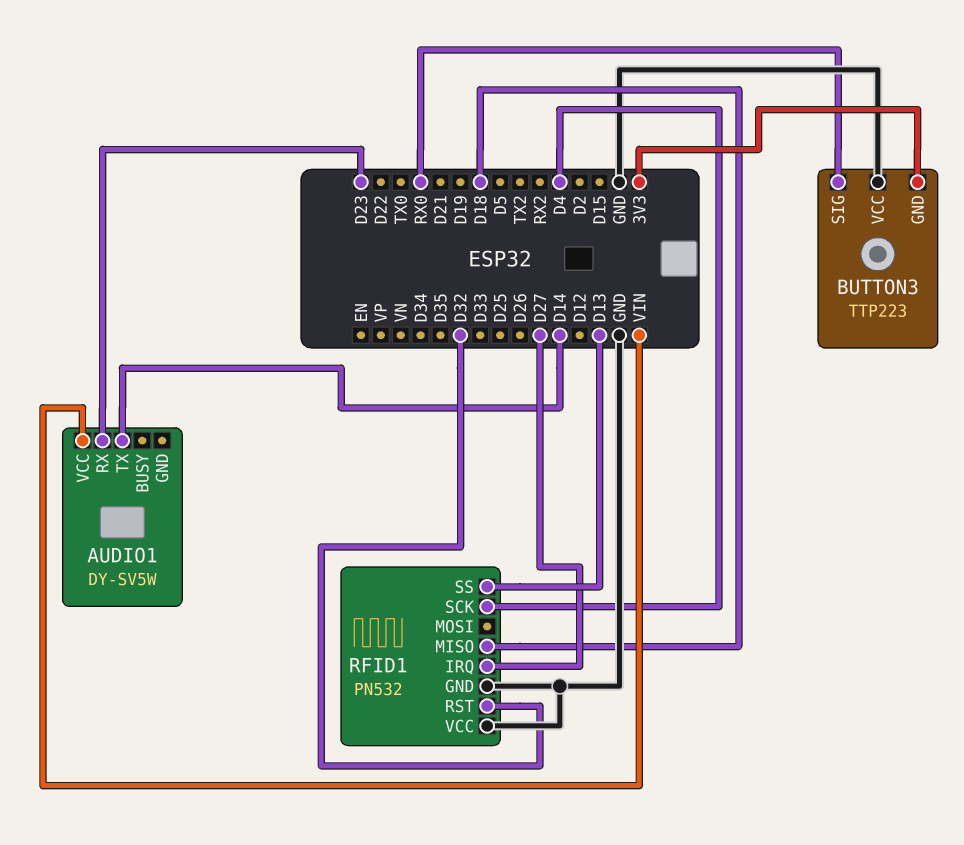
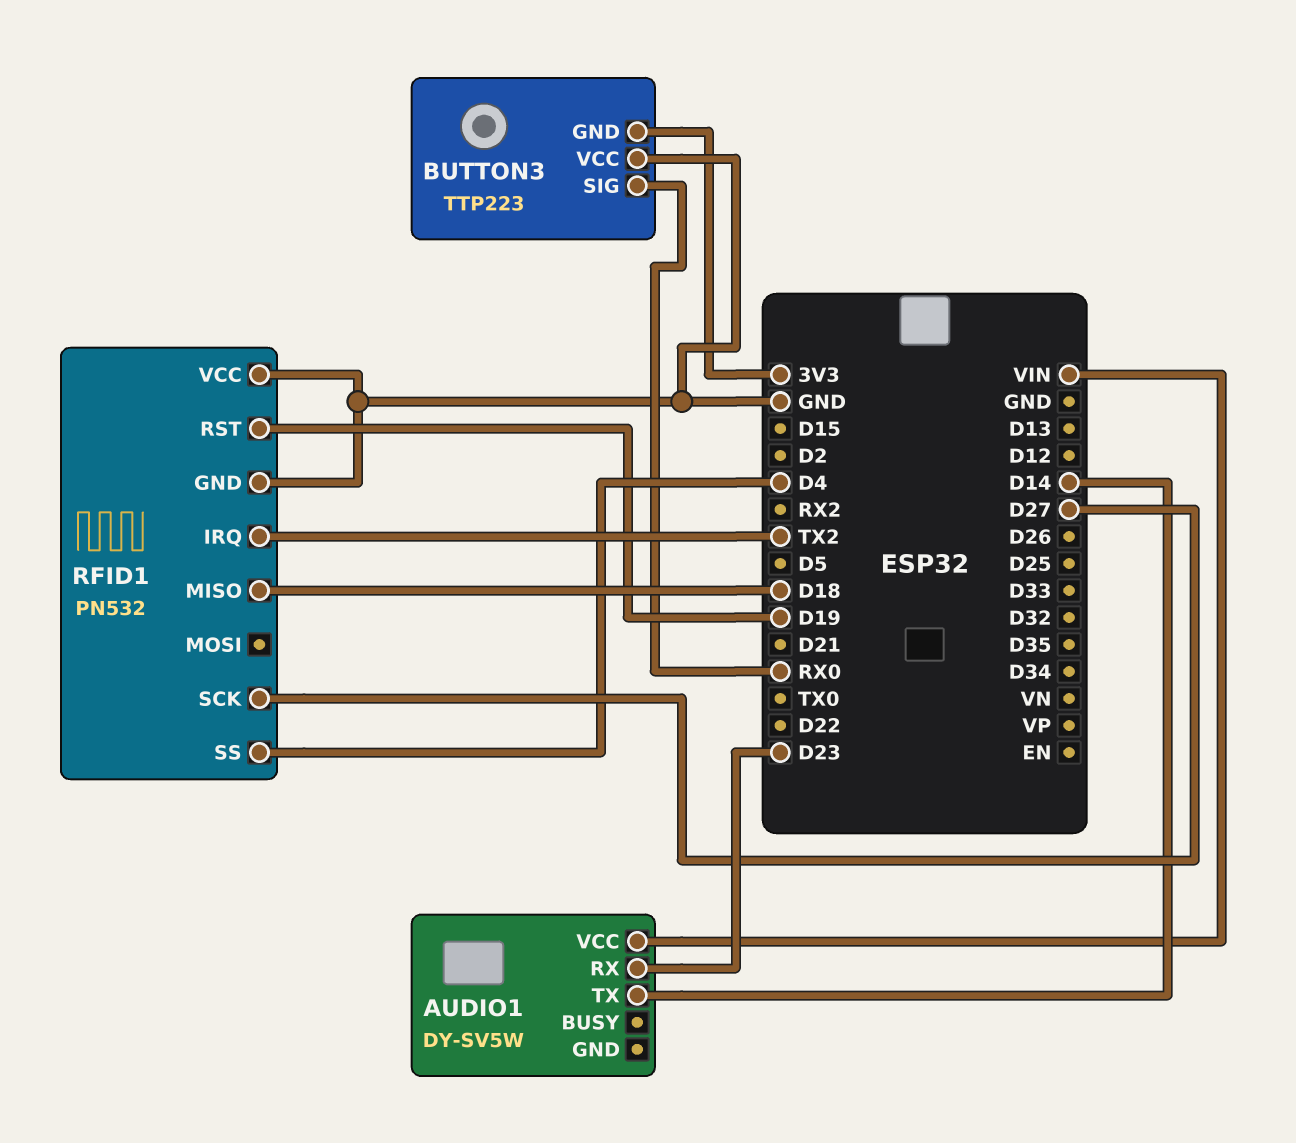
RFID1 pin IRQ: D27 -> TX2
RFID1 pin RST: D32 -> D19
RFID1 pin SCK: D4 -> D27
RFID1 pin SS: D13 -> D4

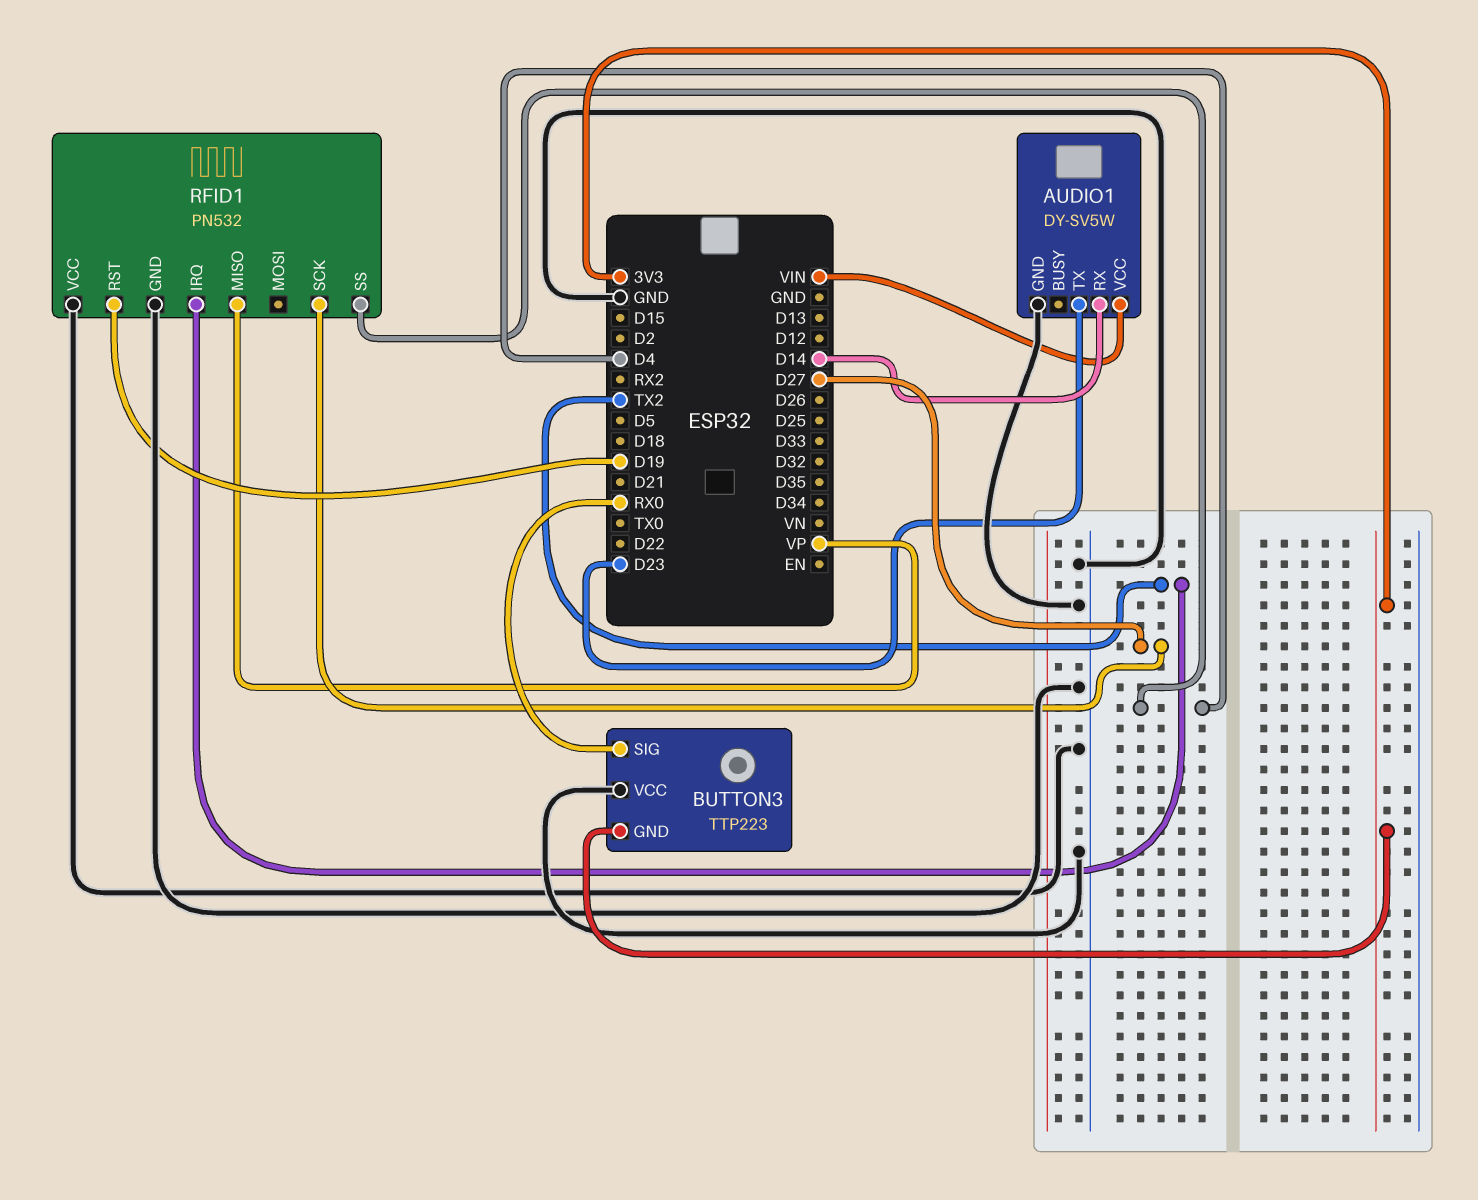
AUDIO1 pin GND: none -> GND
AUDIO1 pin RX: D23 -> D14
AUDIO1 pin TX: D14 -> D23
RFID1 pin MISO: D18 -> VP

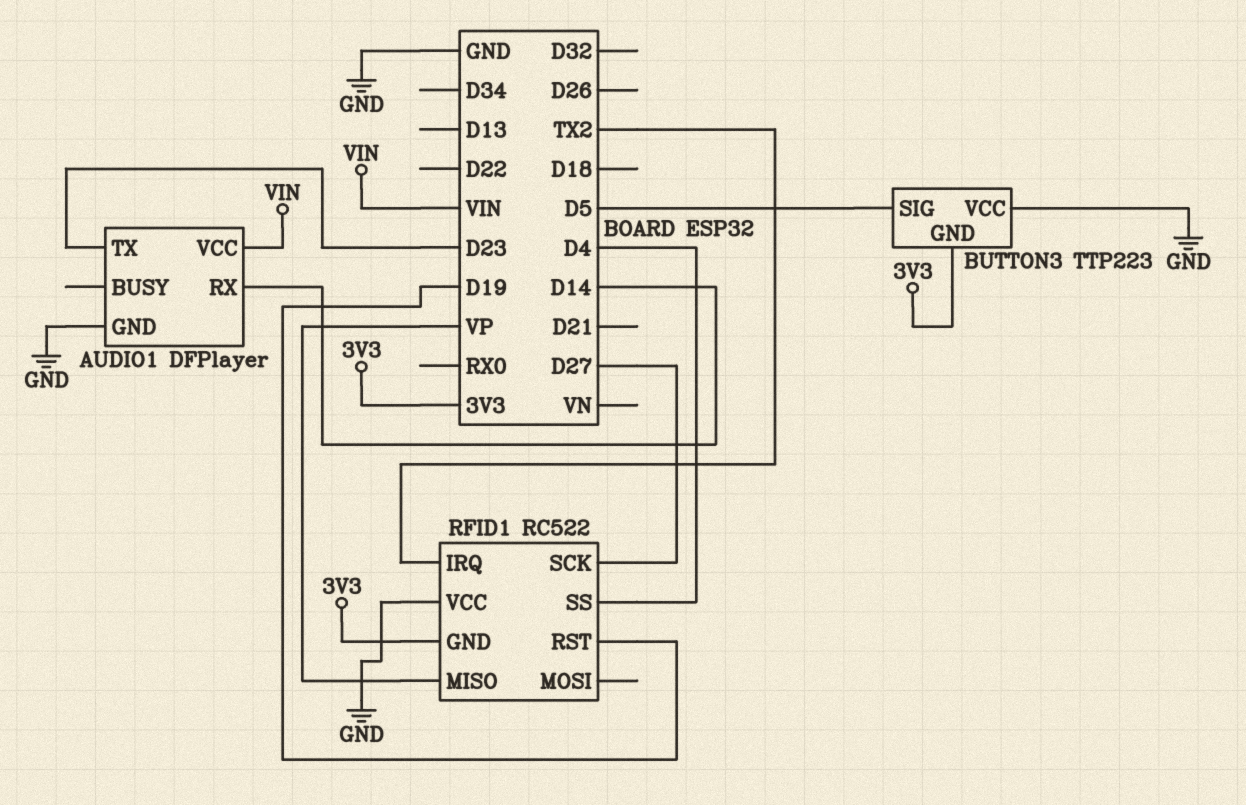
AUDIO1: DY-SV5W -> DFPlayer
BUTTON3 pin SIG: RX0 -> D5
RFID1: PN532 -> RC522
RFID1 pin GND: GND -> 3V3

